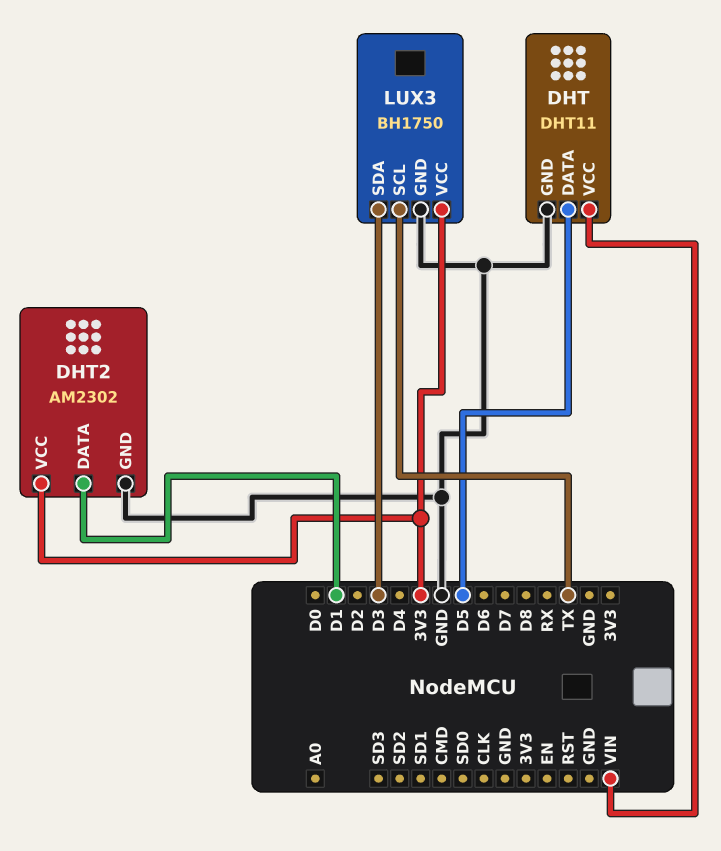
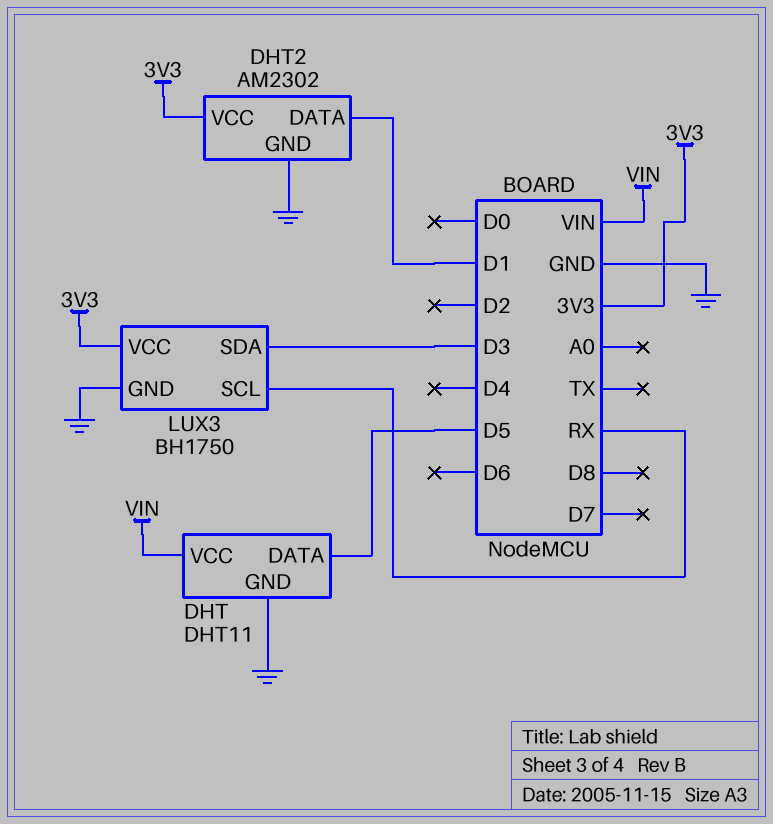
LUX3 pin SCL: TX -> RX

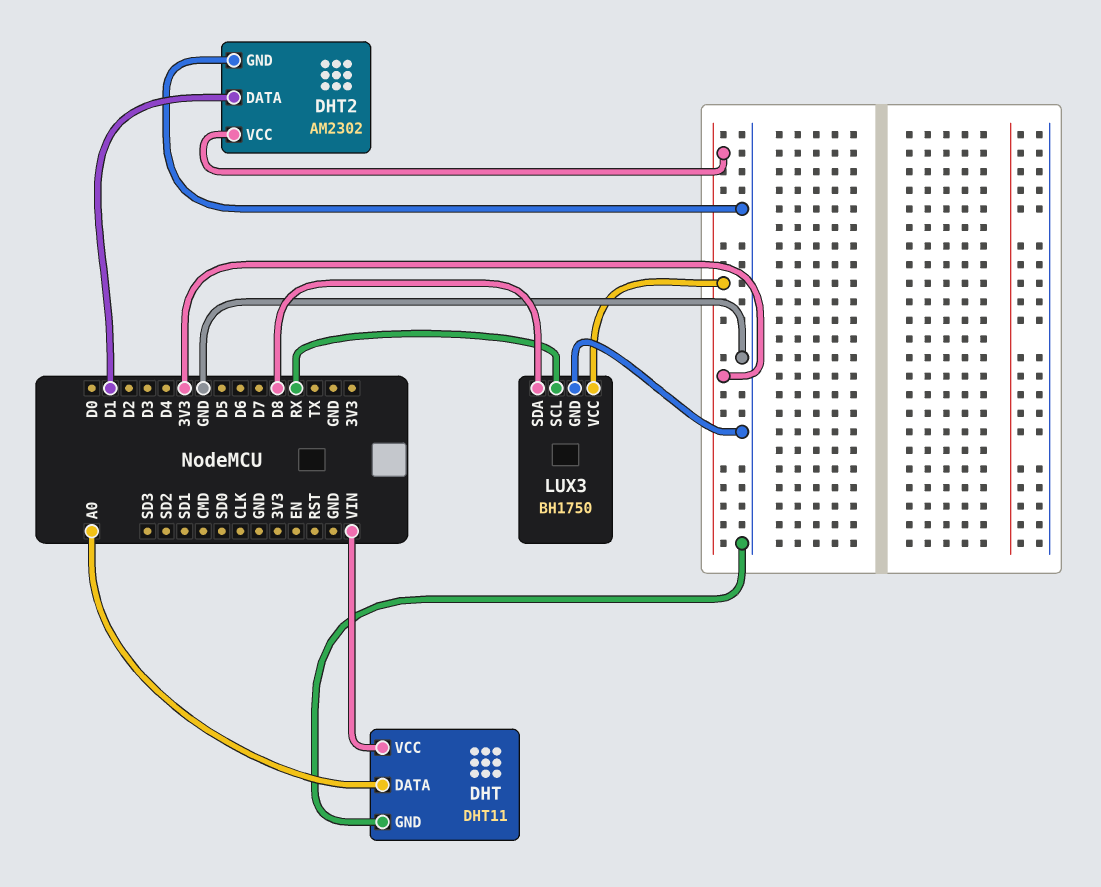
DHT pin DATA: D5 -> A0
LUX3 pin SDA: D3 -> D8

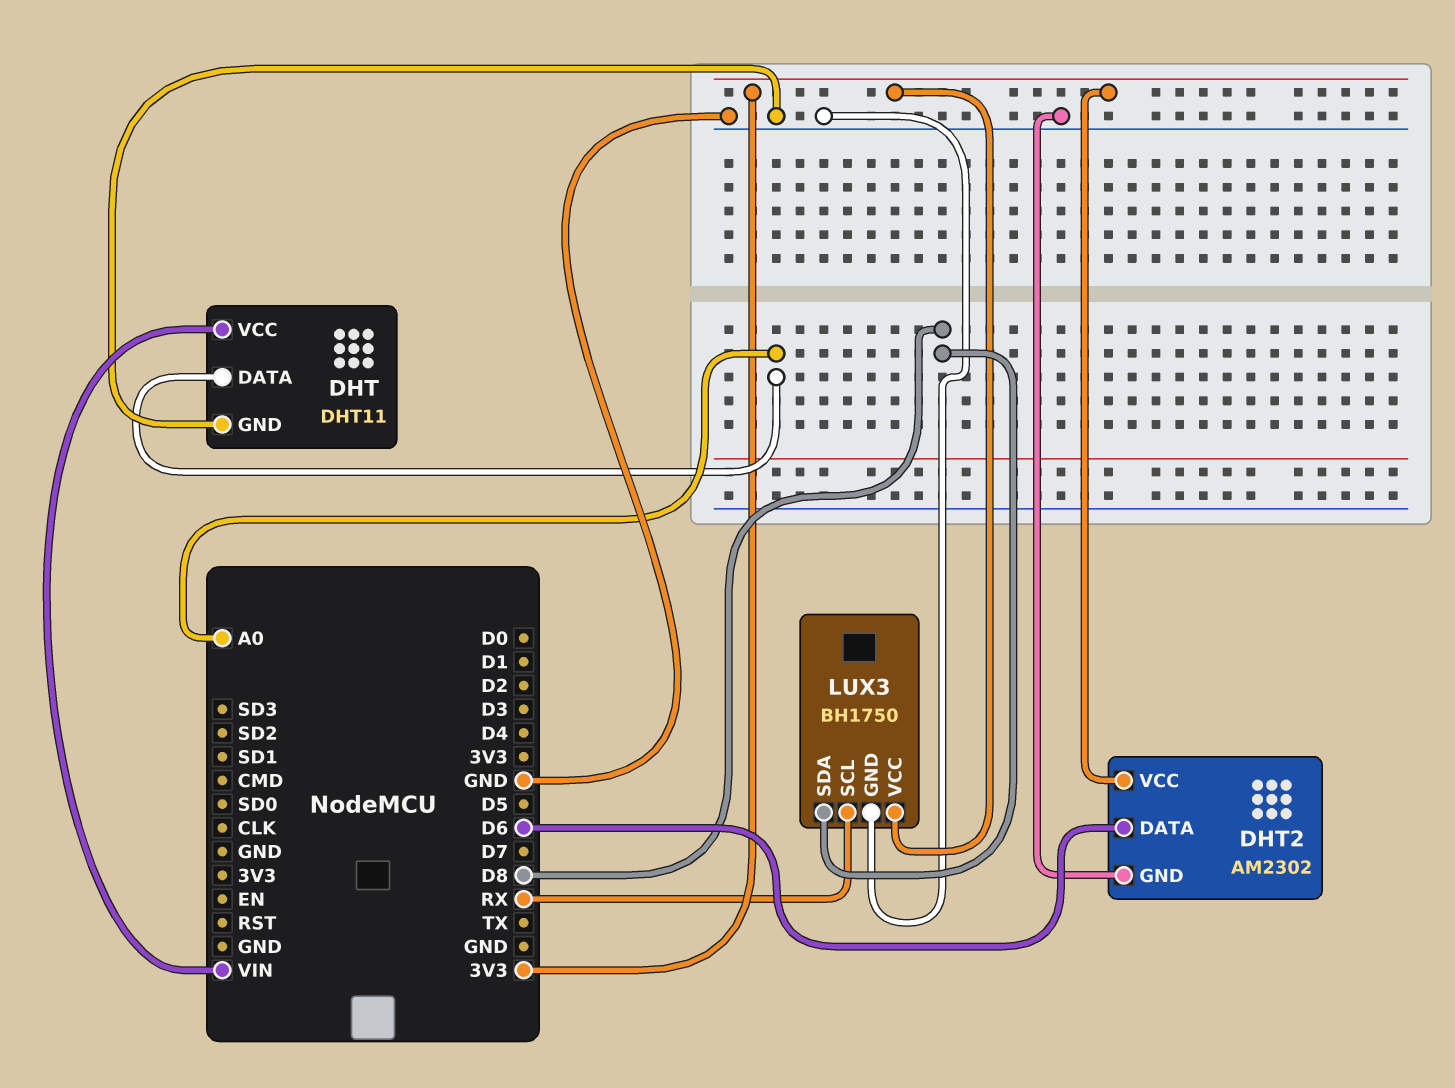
DHT2 pin DATA: D1 -> D6

